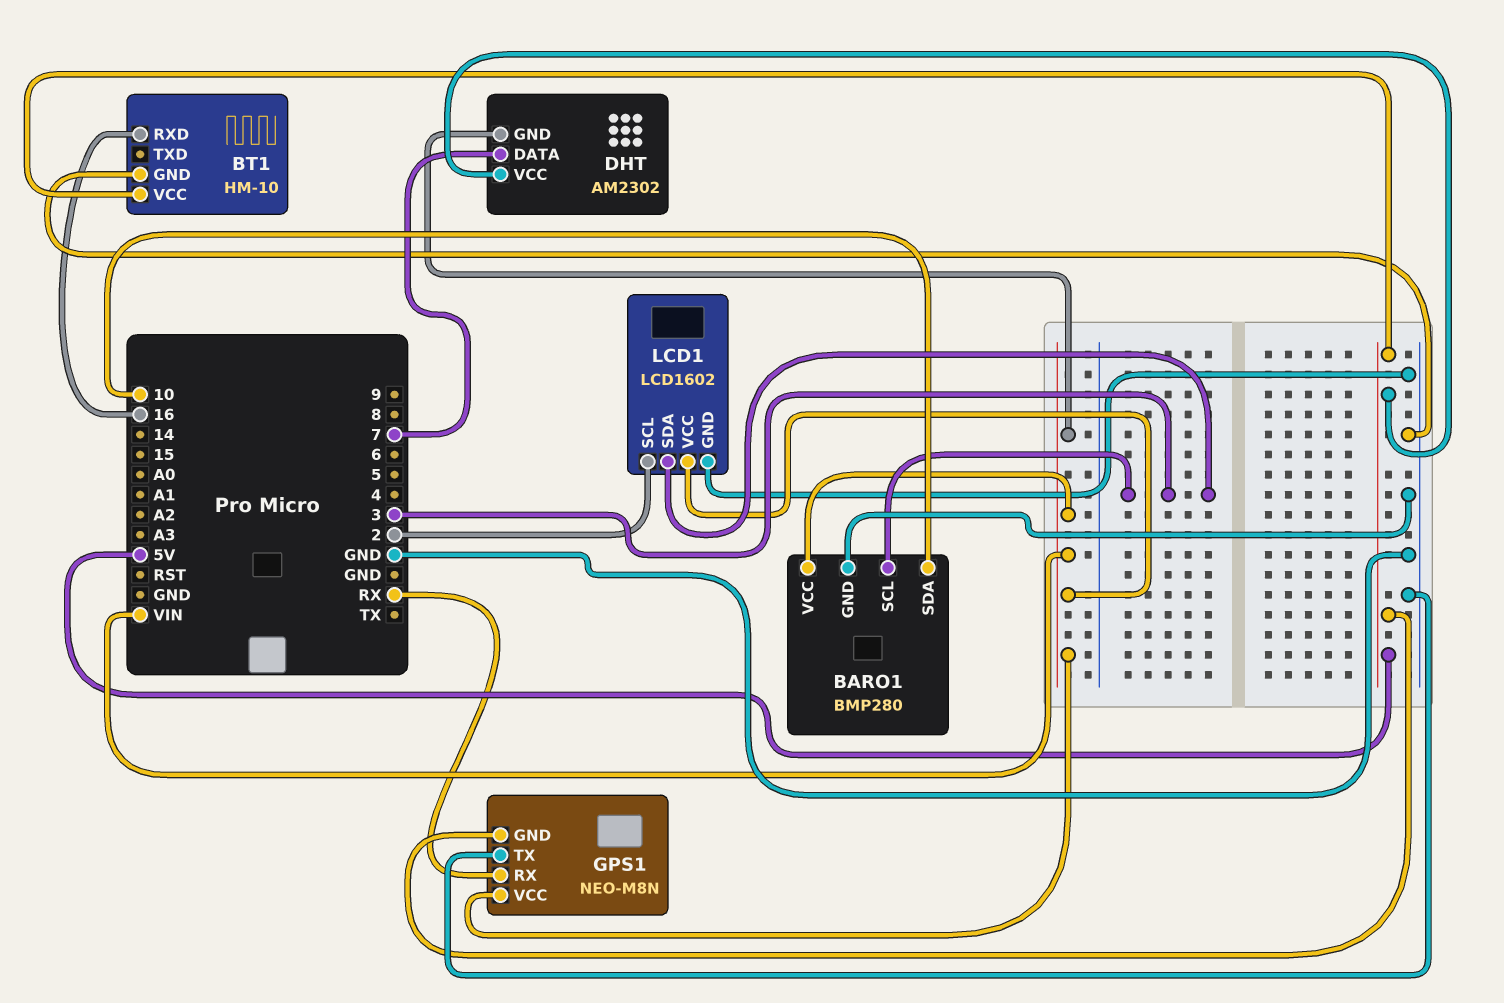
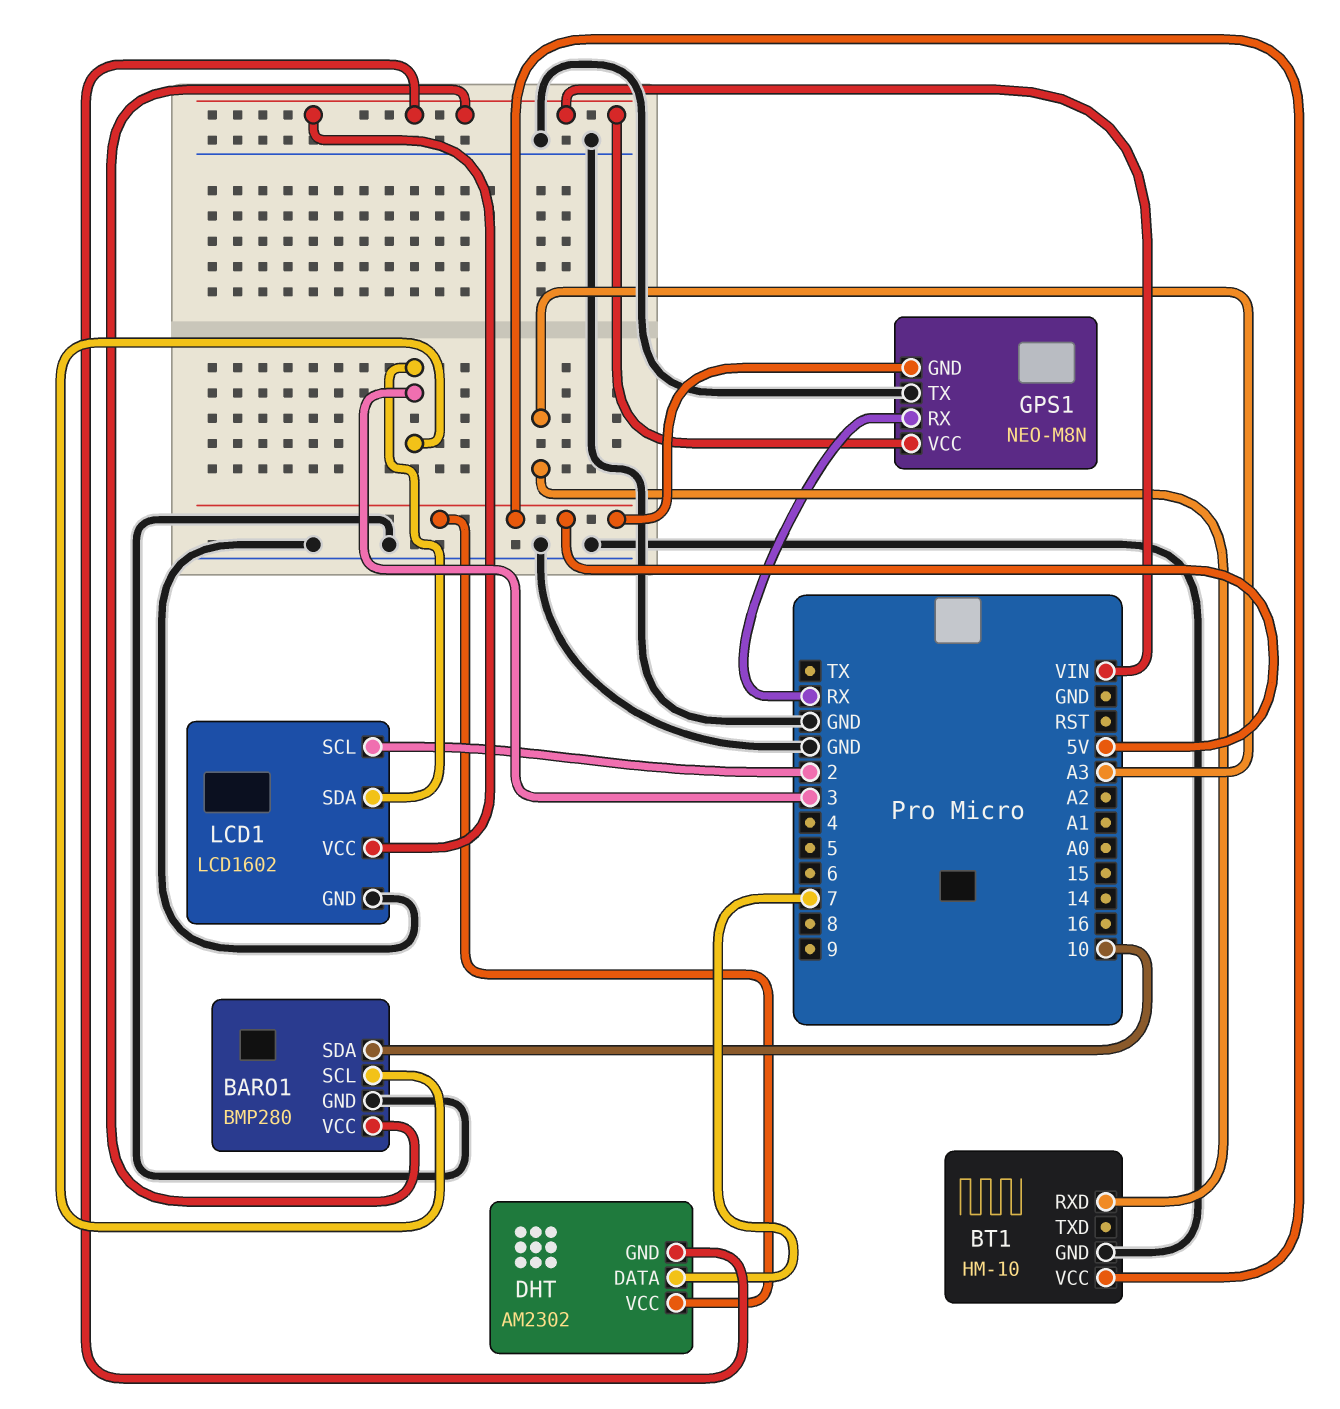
BT1 pin RXD: 16 -> A3

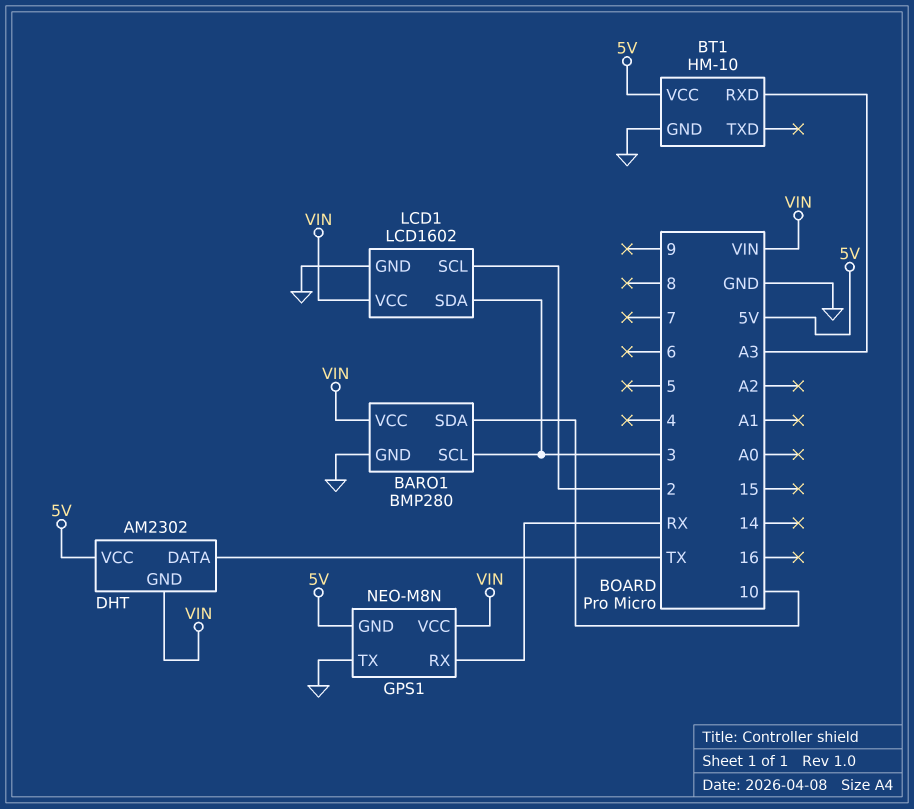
DHT pin DATA: 7 -> TX

